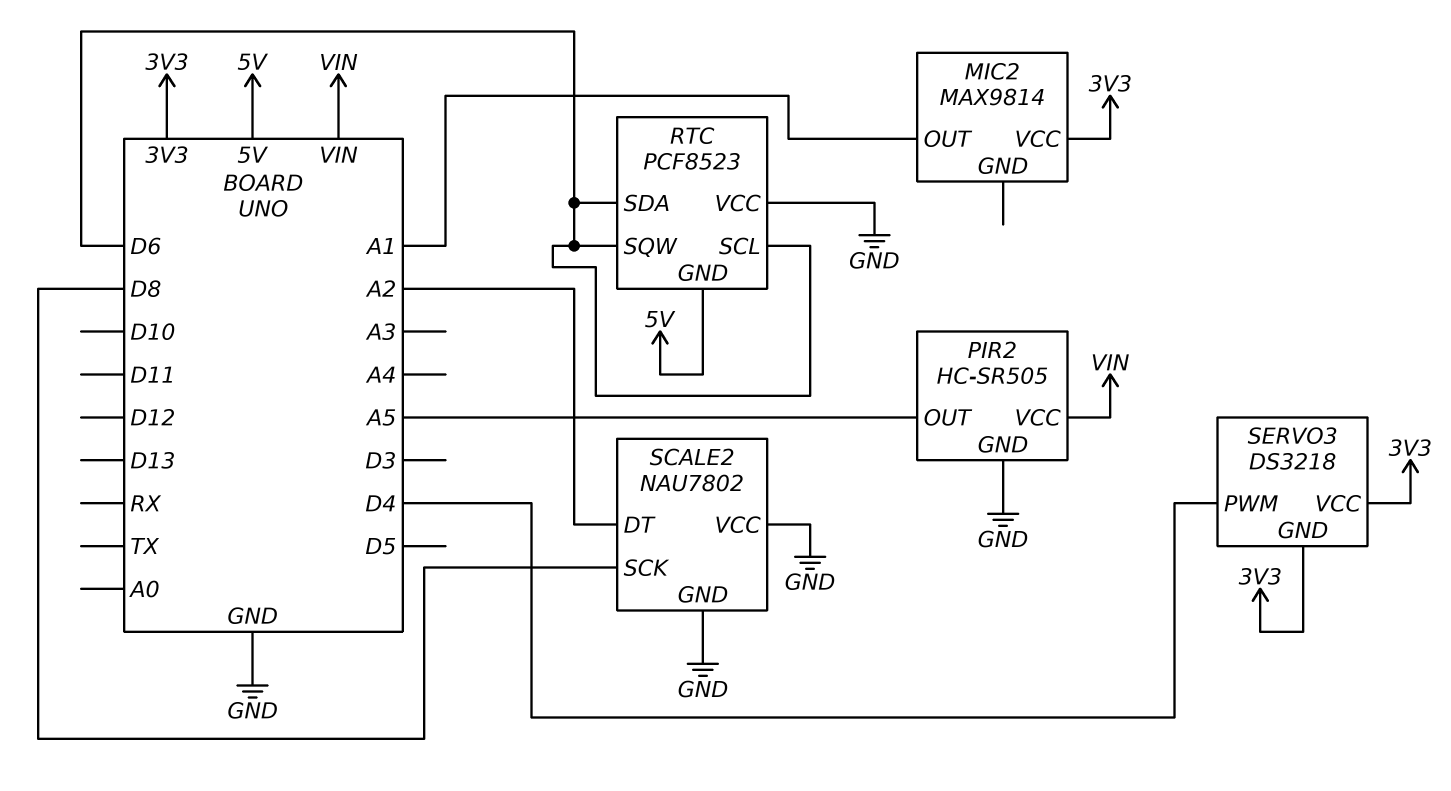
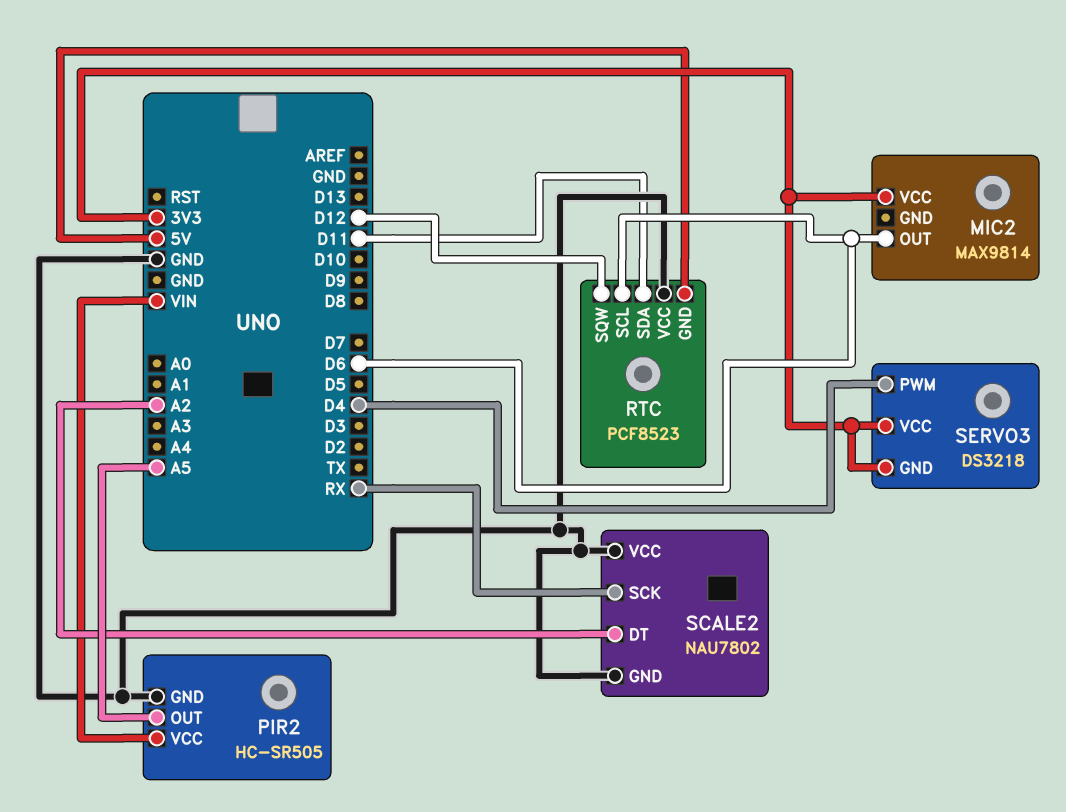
MIC2 pin OUT: A1 -> D6
RTC pin SDA: D6 -> D11
RTC pin SQW: D6 -> D12
SCALE2 pin SCK: D8 -> RX

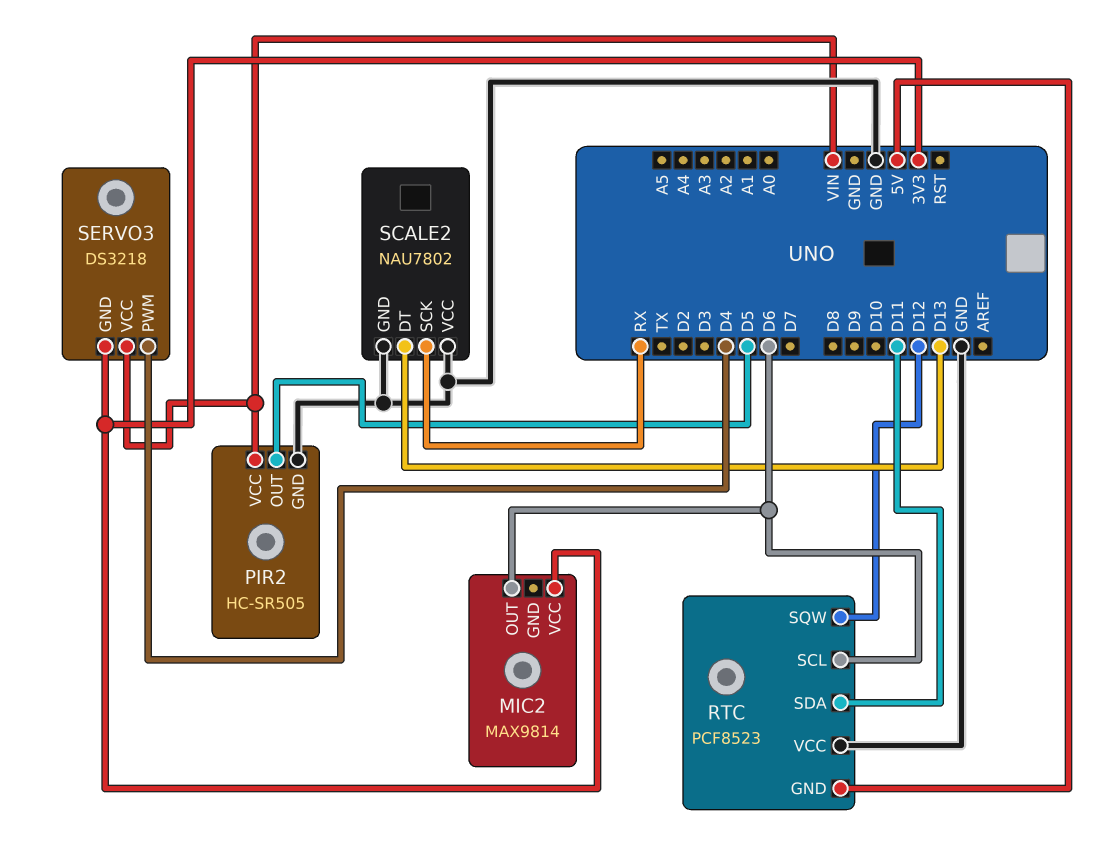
PIR2 pin OUT: A5 -> D5
SCALE2 pin DT: A2 -> D13
SERVO3 pin VCC: 3V3 -> VIN

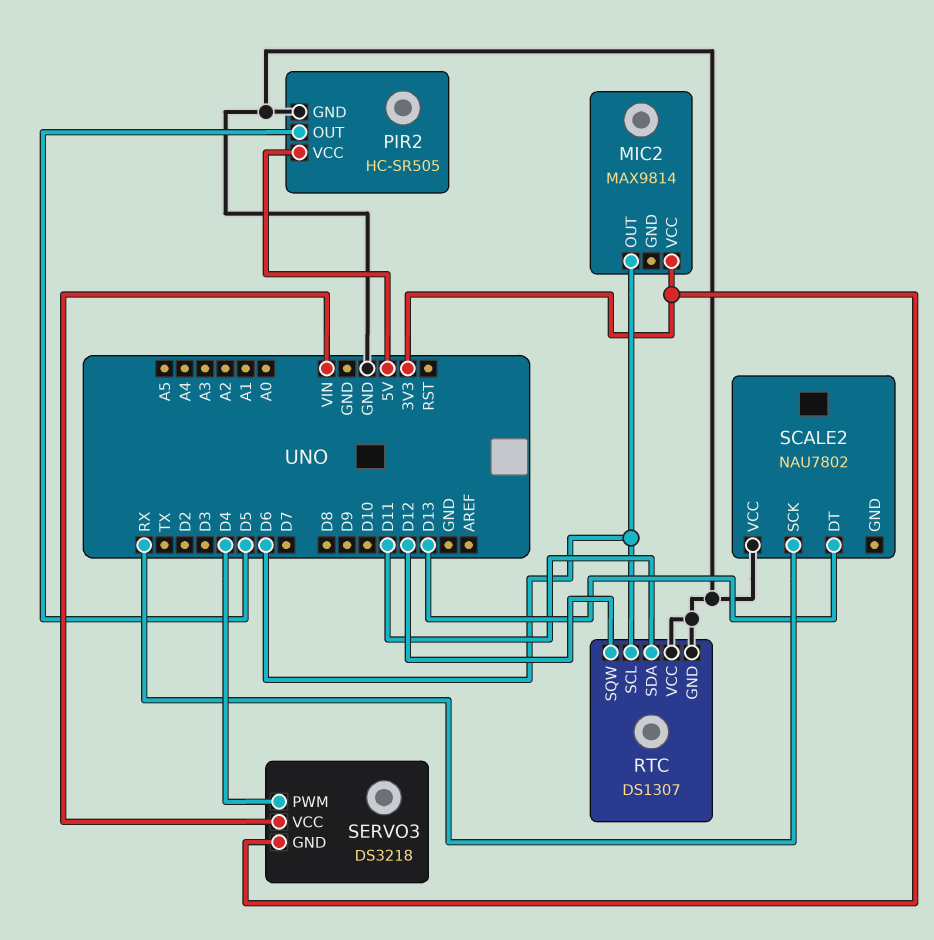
PIR2 pin VCC: VIN -> 5V
RTC: PCF8523 -> DS1307
RTC pin GND: 5V -> GND
SCALE2 pin GND: GND -> none

